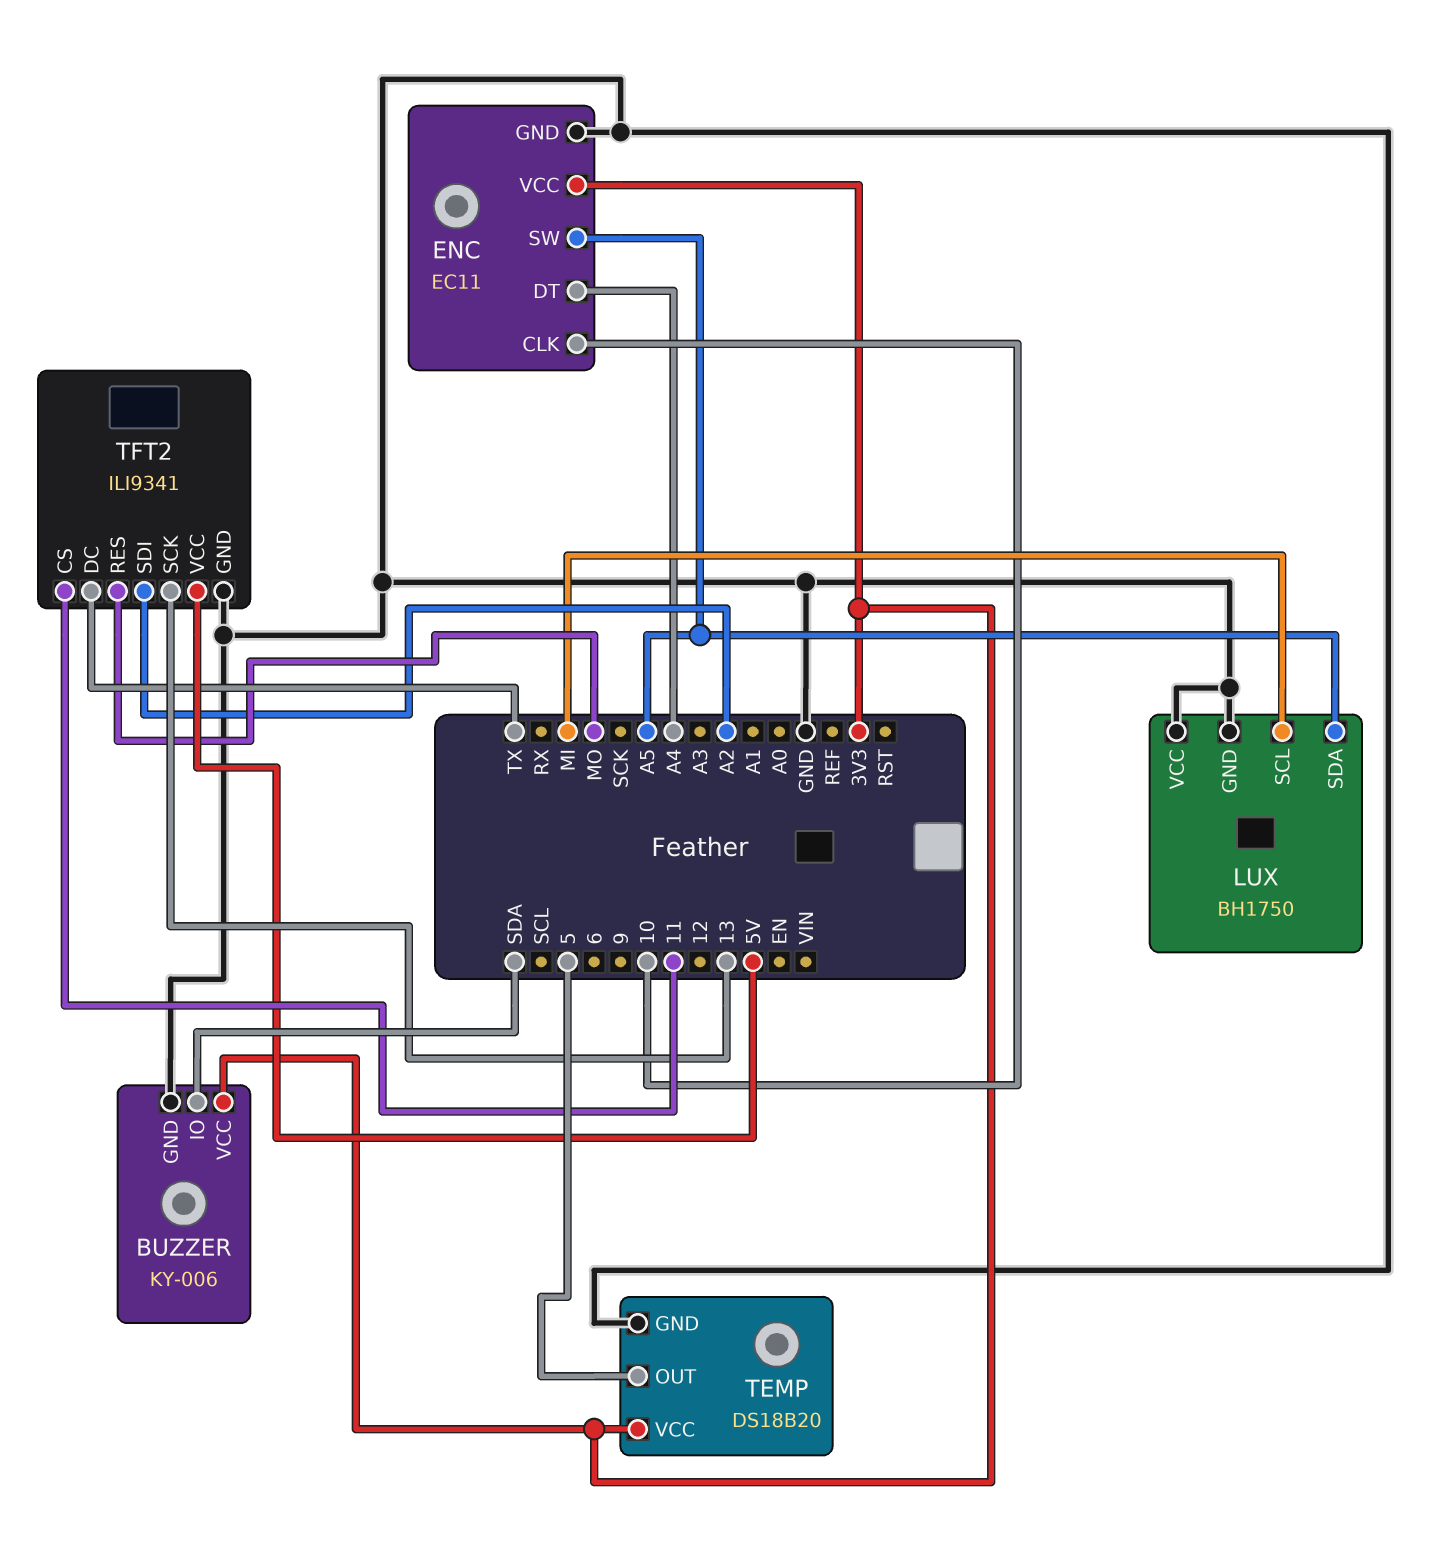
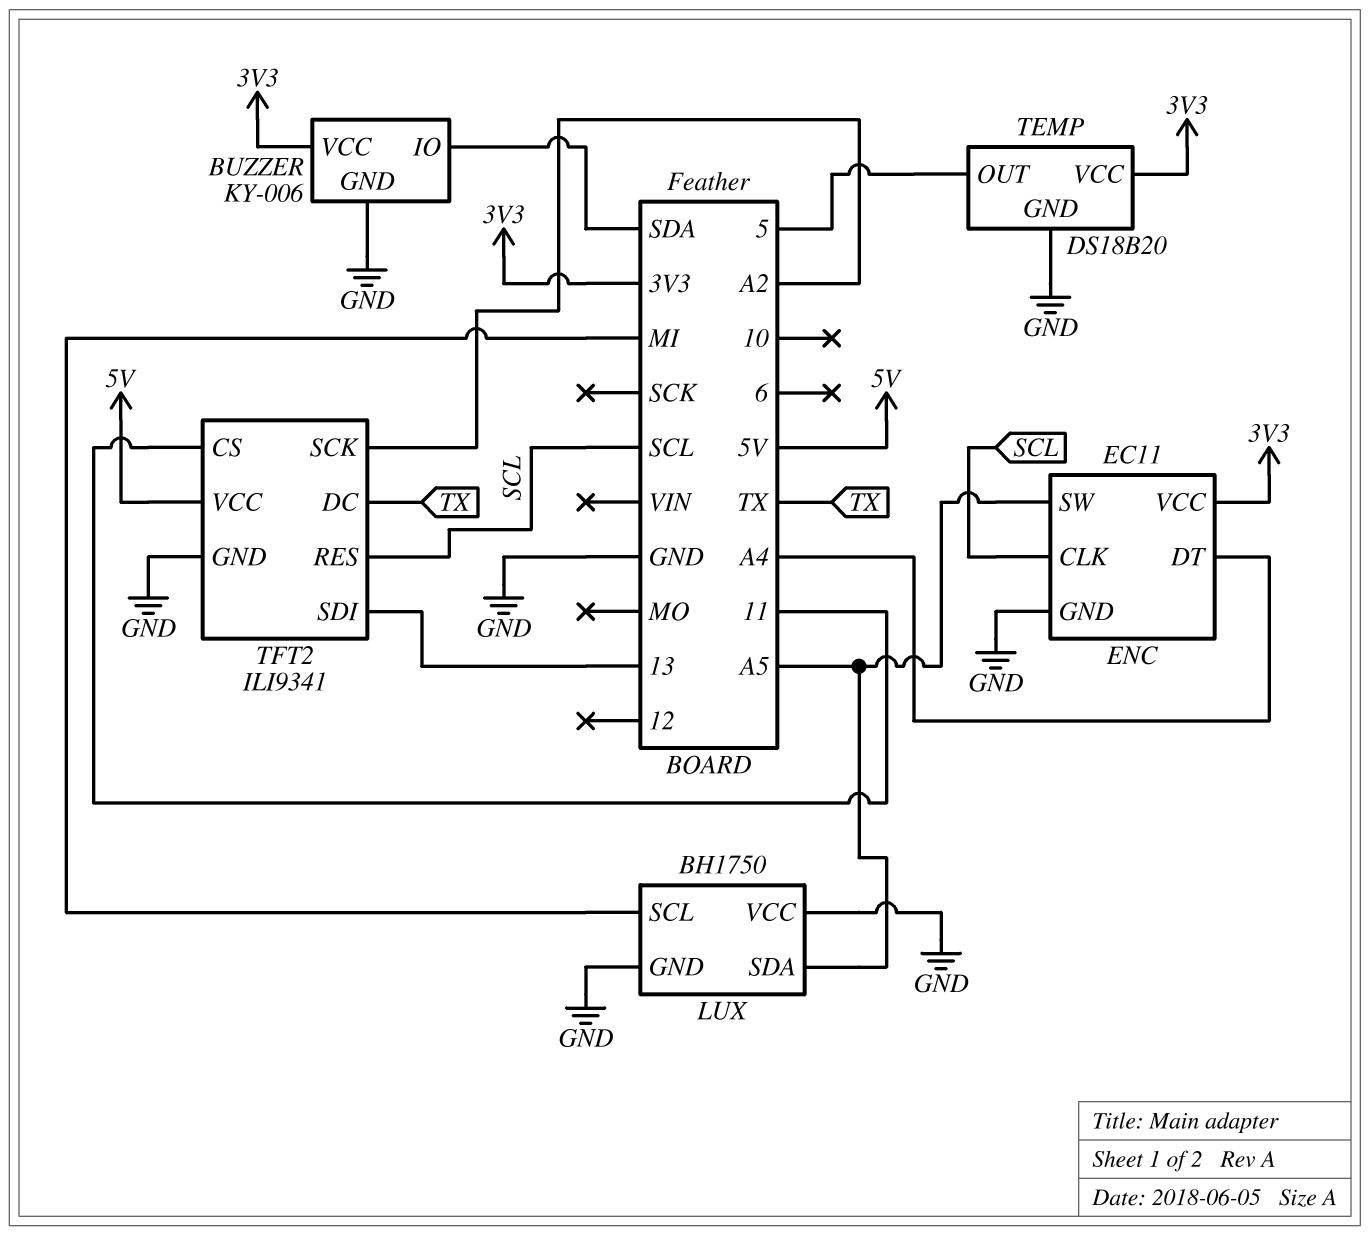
ENC pin CLK: 10 -> SCL
TFT2 pin RES: MO -> SCL
TFT2 pin SCK: 13 -> A2
TFT2 pin SDI: A2 -> 13

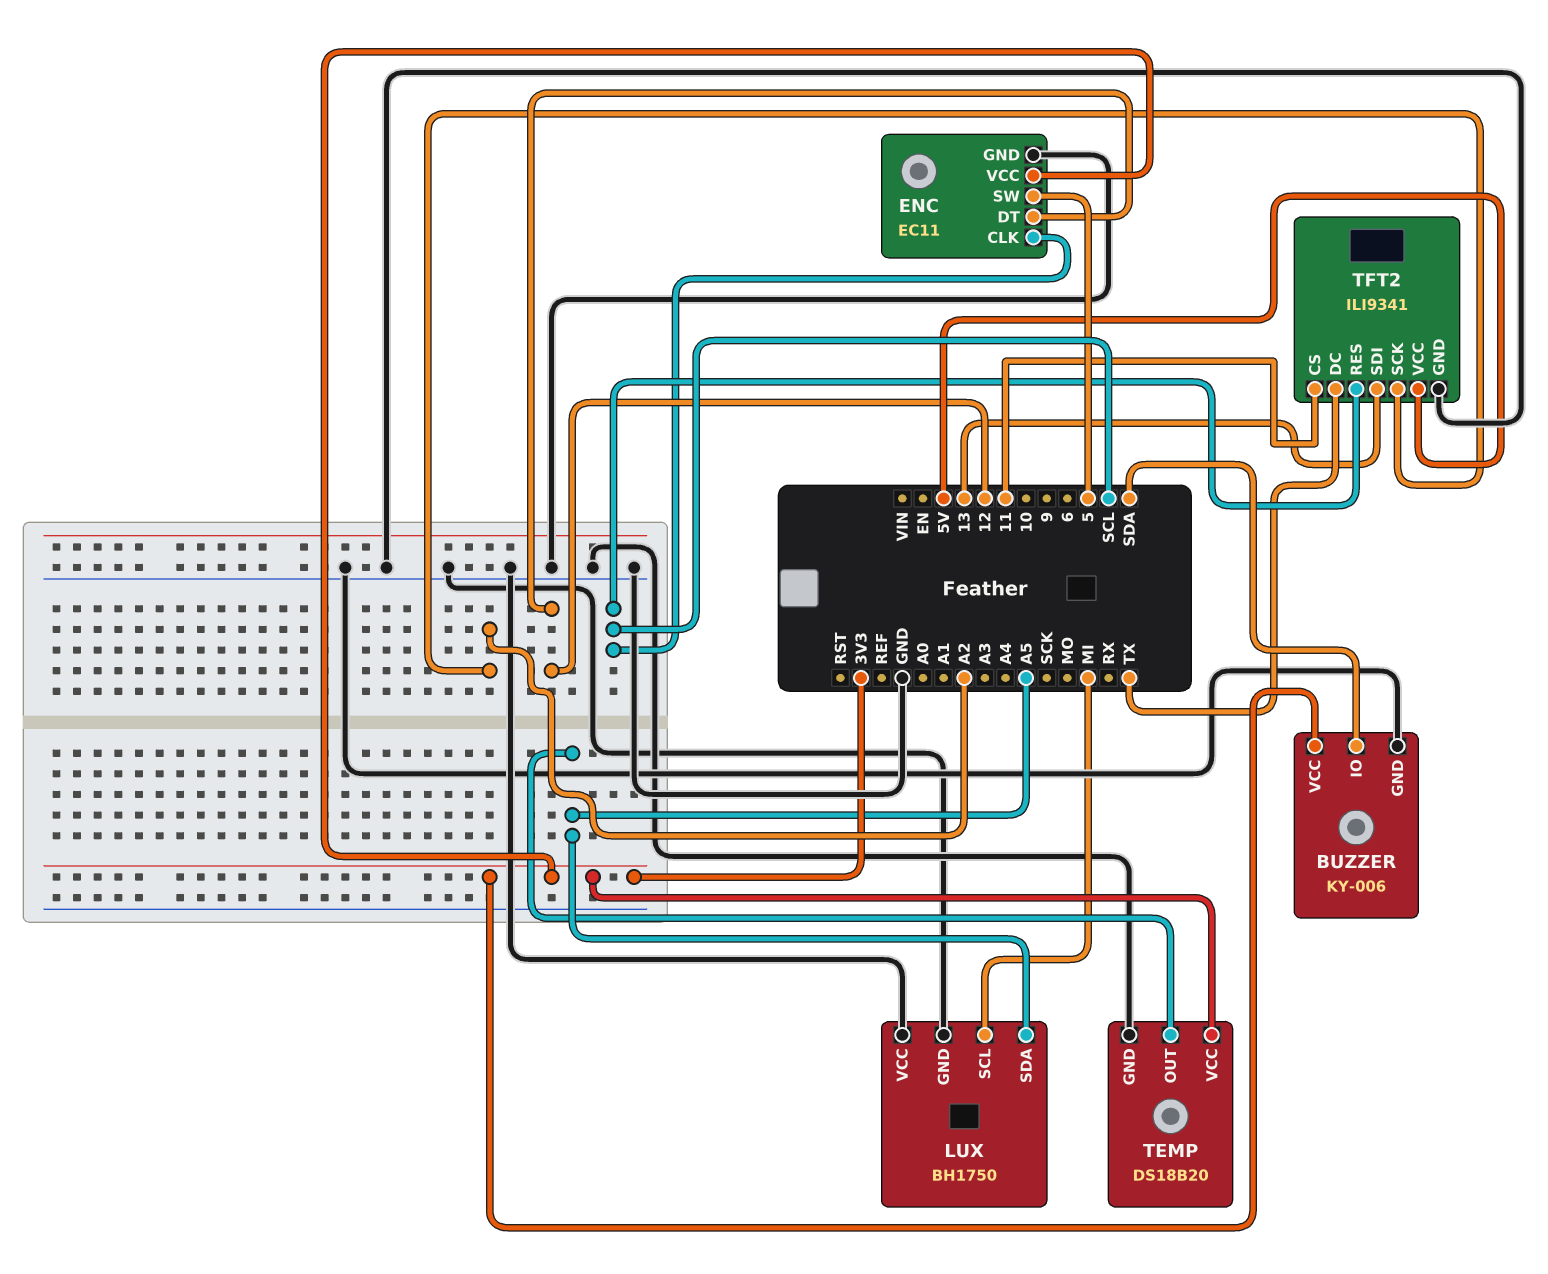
ENC pin DT: A4 -> 12
ENC pin SW: A5 -> 5
TEMP pin OUT: 5 -> A5

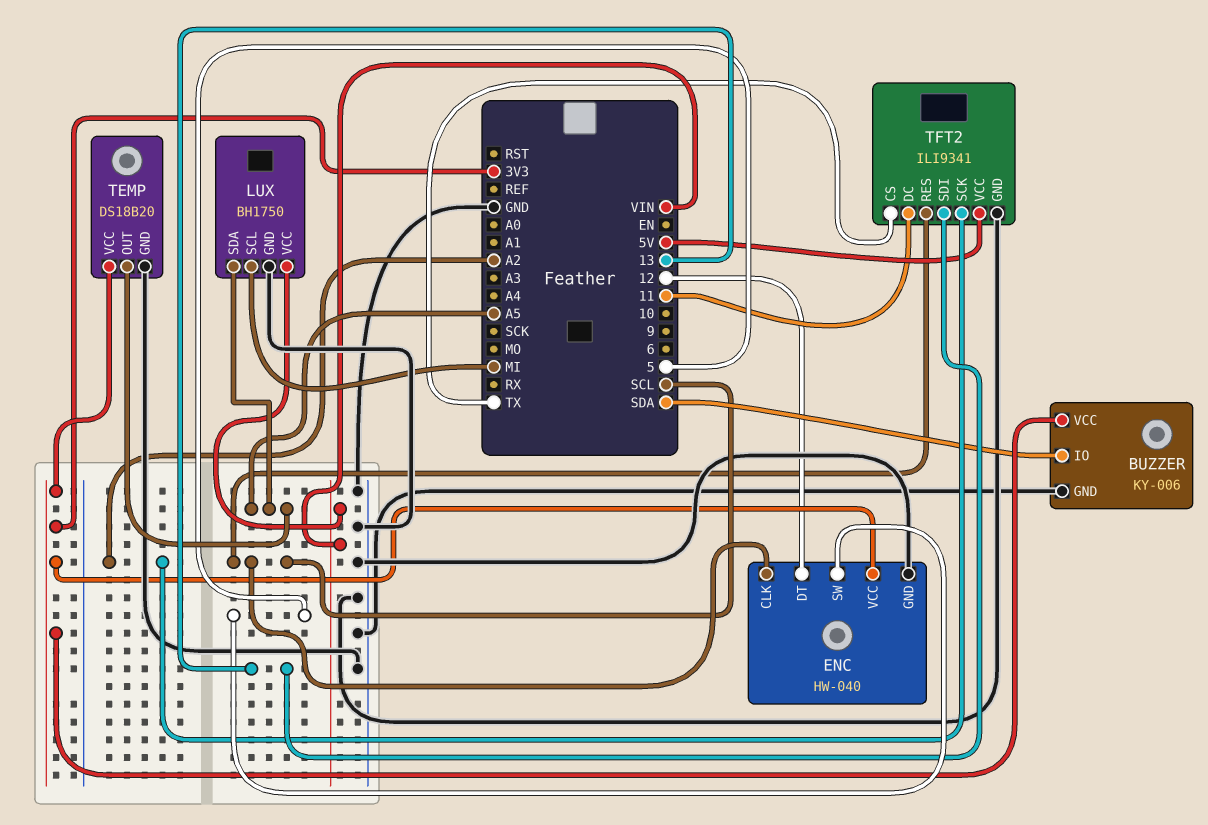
ENC: EC11 -> HW-040
LUX pin VCC: GND -> VIN
TFT2 pin CS: 11 -> TX
TFT2 pin DC: TX -> 11

